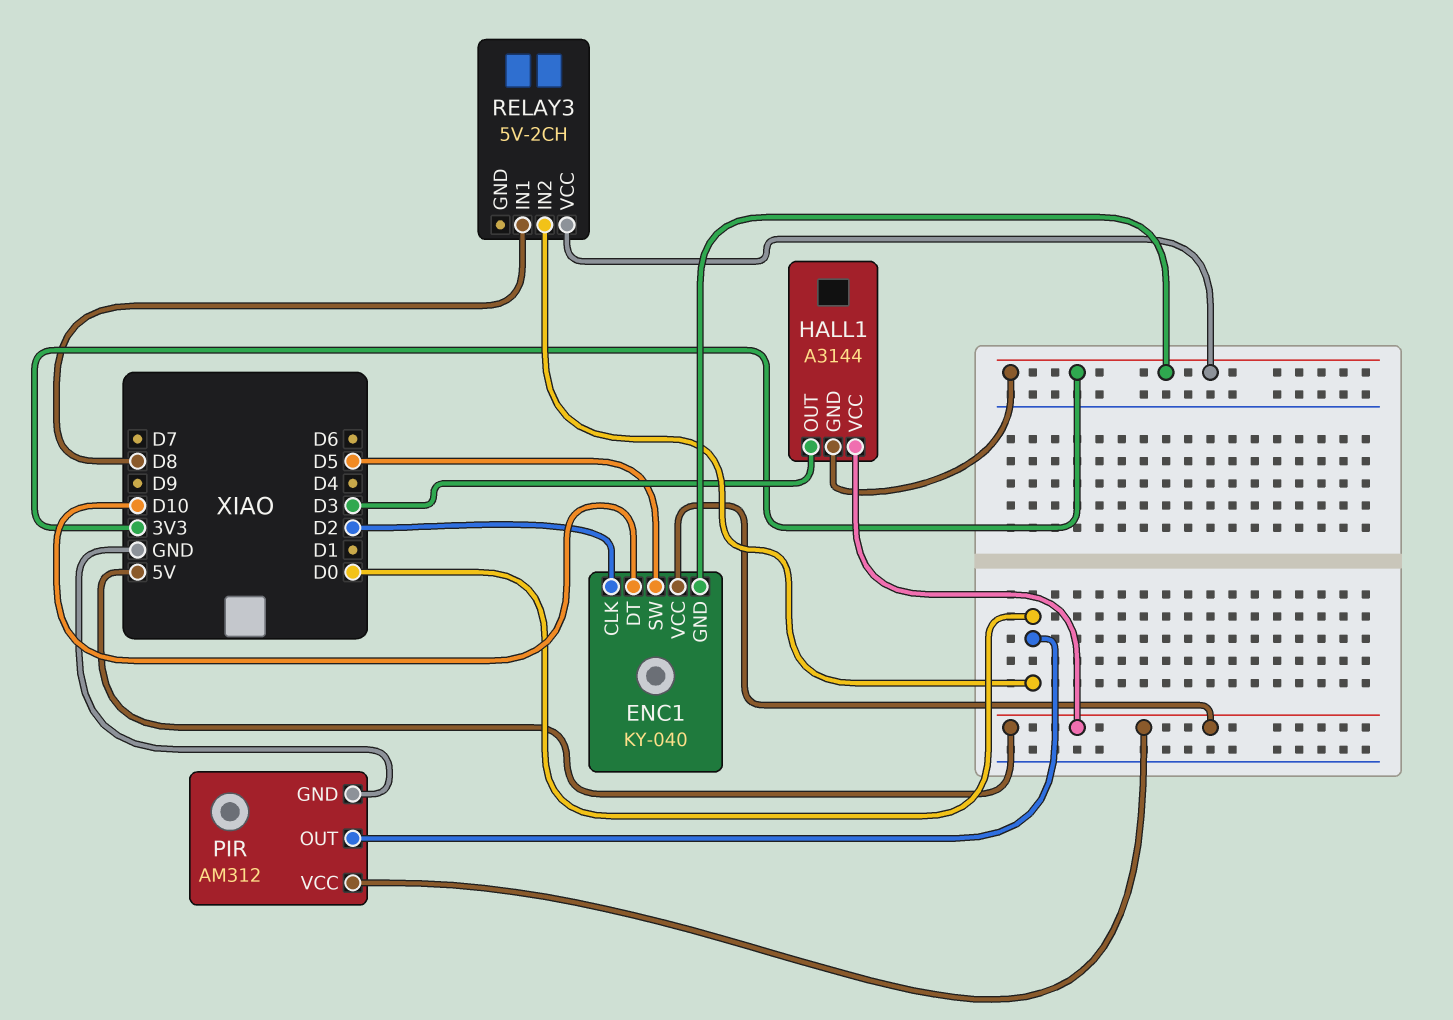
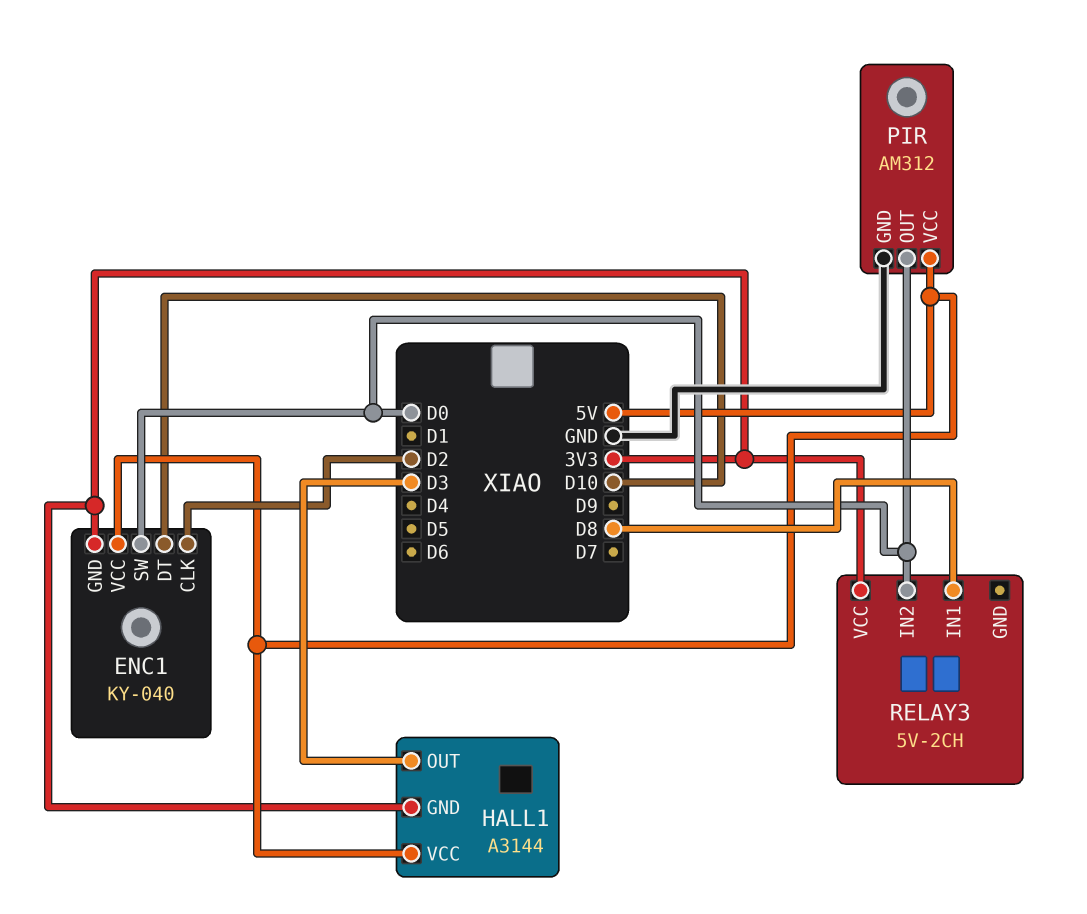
ENC1 pin SW: D5 -> D0

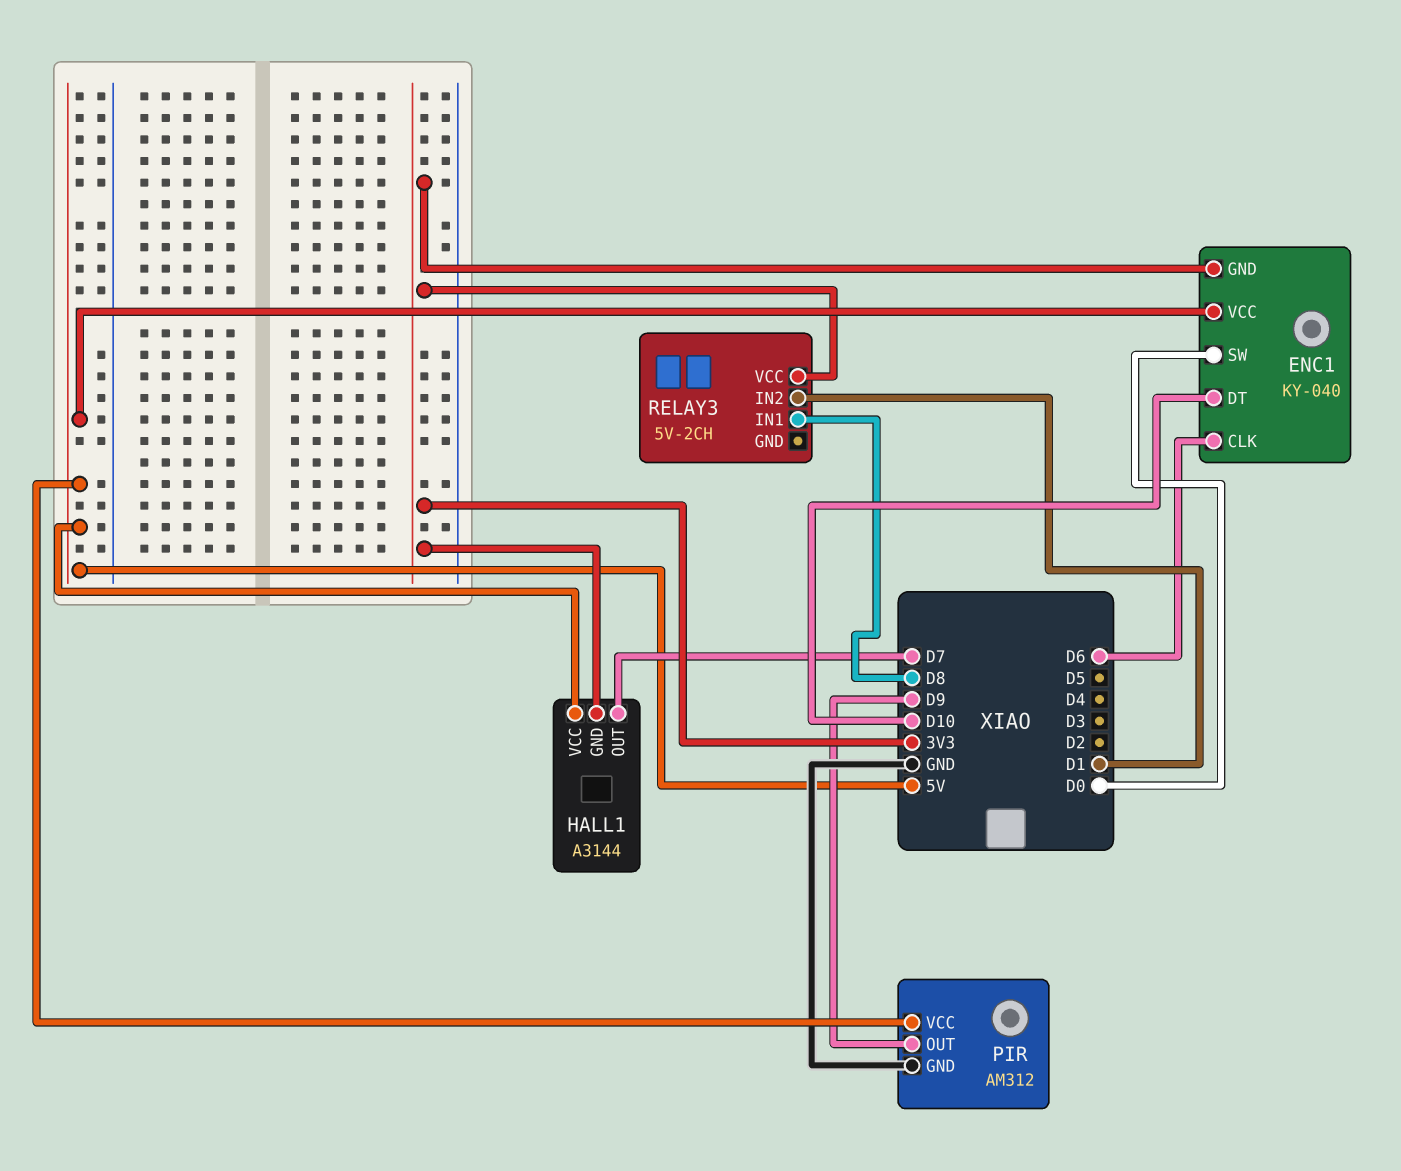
ENC1 pin CLK: D2 -> D6
HALL1 pin OUT: D3 -> D7
PIR pin OUT: D0 -> D9
RELAY3 pin IN2: D0 -> D1

